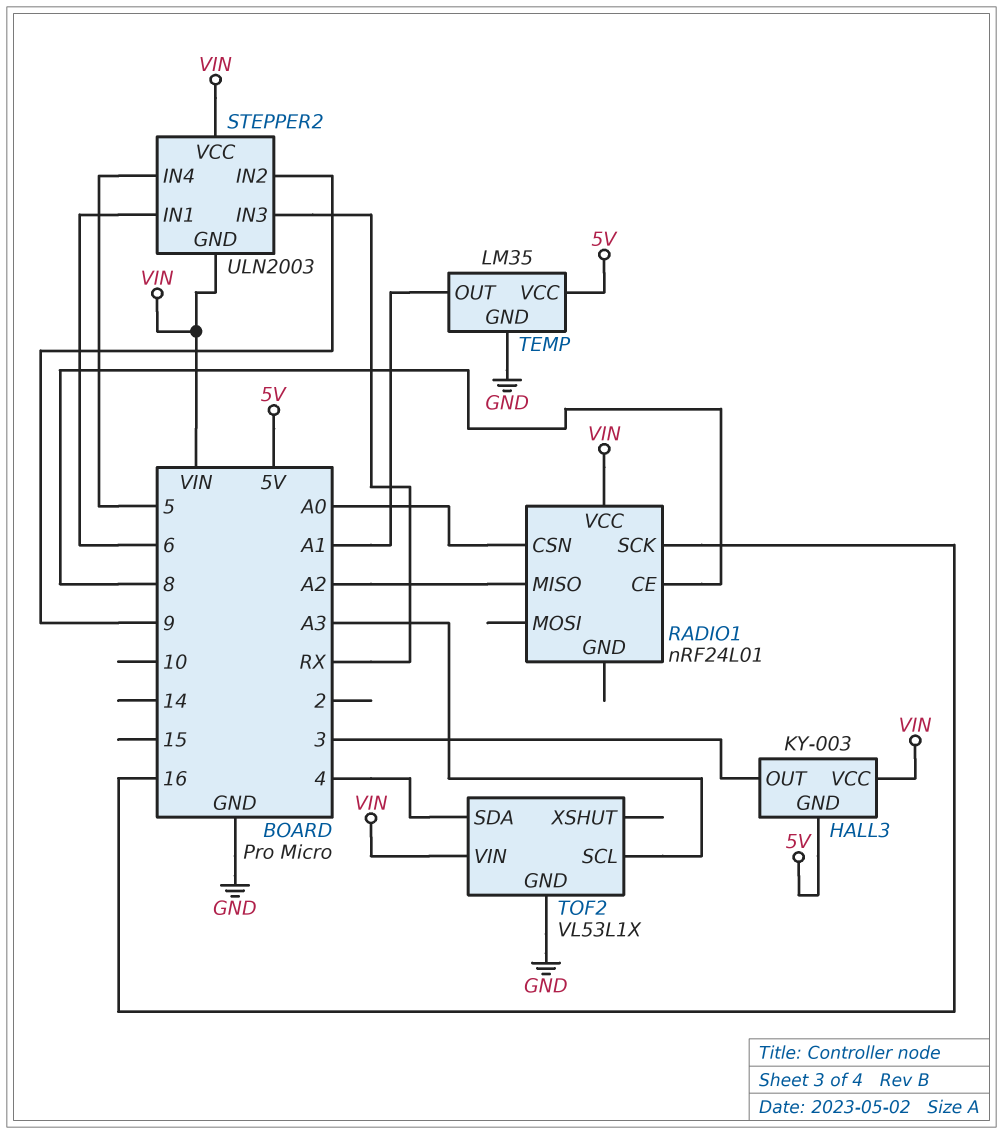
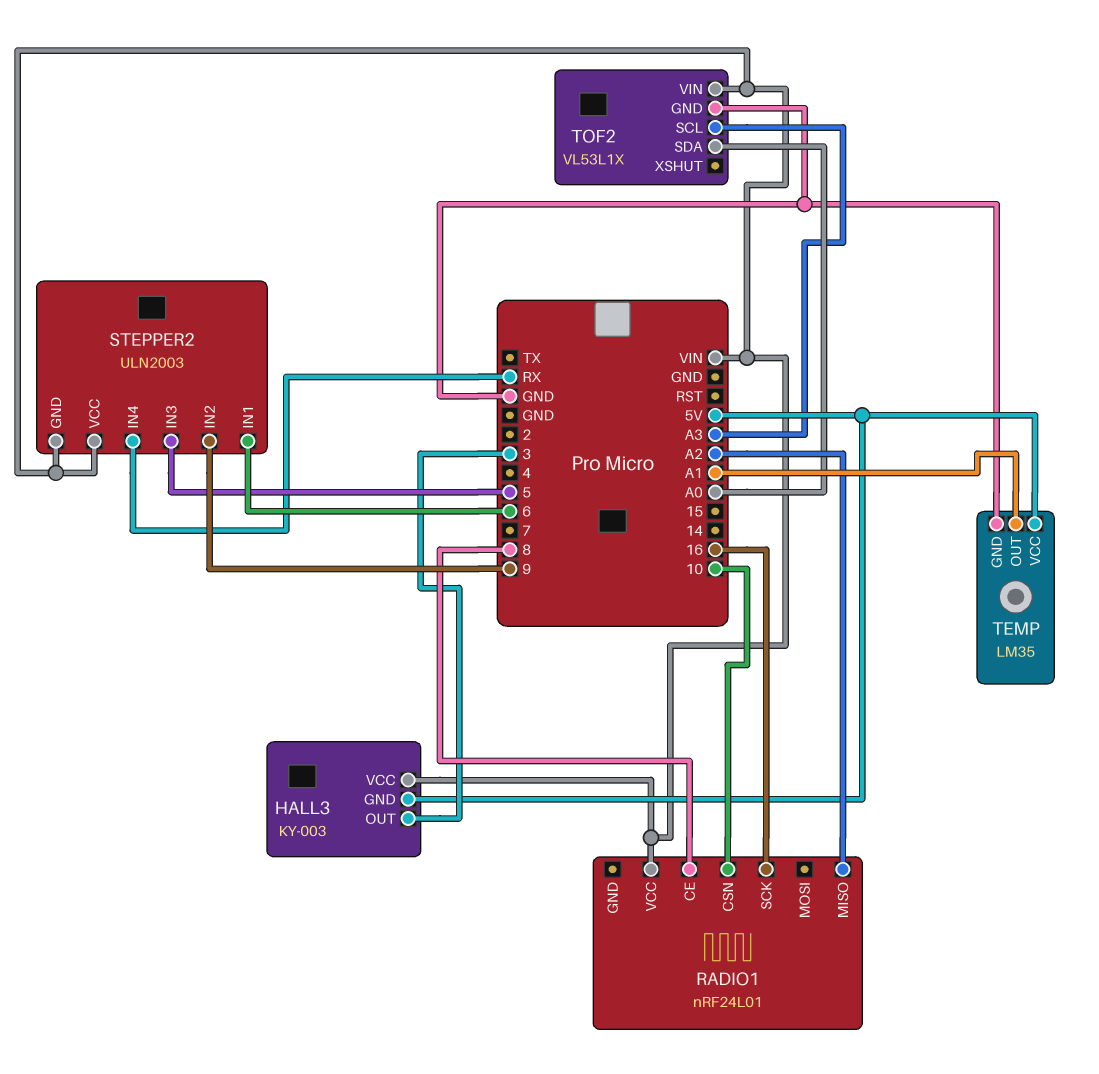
RADIO1 pin CSN: A0 -> 10
STEPPER2 pin IN3: RX -> 5
STEPPER2 pin IN4: 5 -> RX
TOF2 pin SDA: 4 -> A0

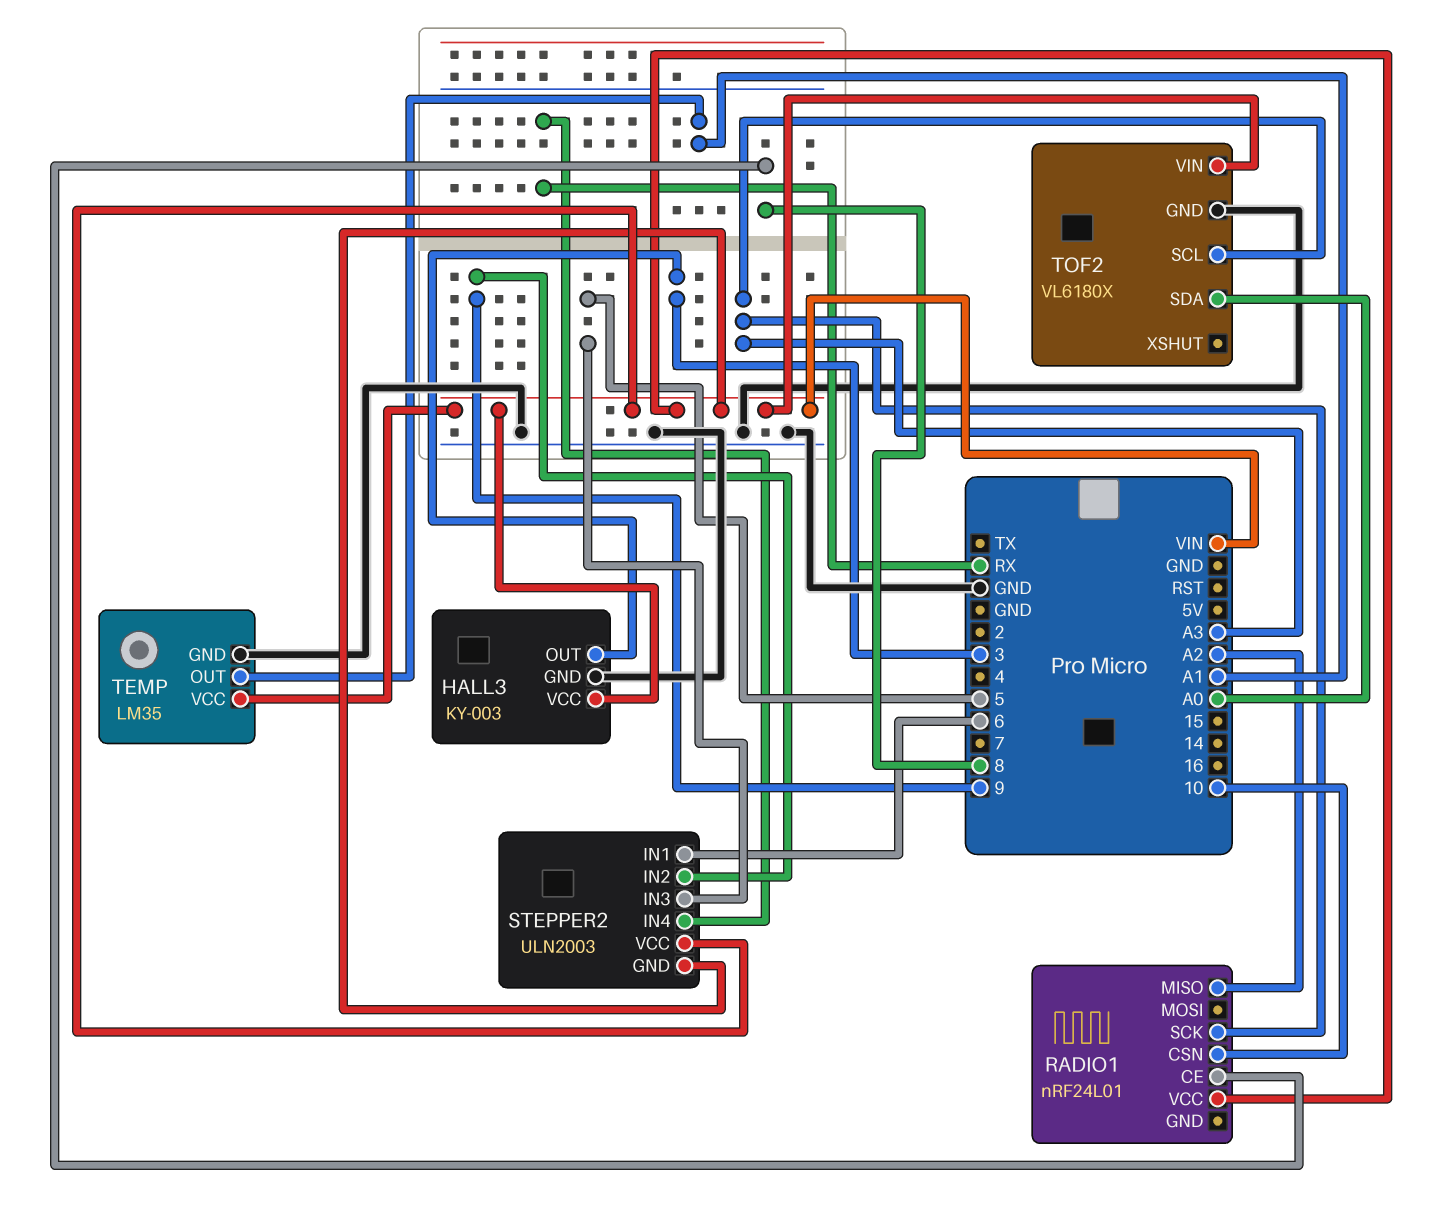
HALL3 pin GND: 5V -> GND
RADIO1 pin SCK: 16 -> A3
TEMP pin VCC: 5V -> VIN
TOF2: VL53L1X -> VL6180X

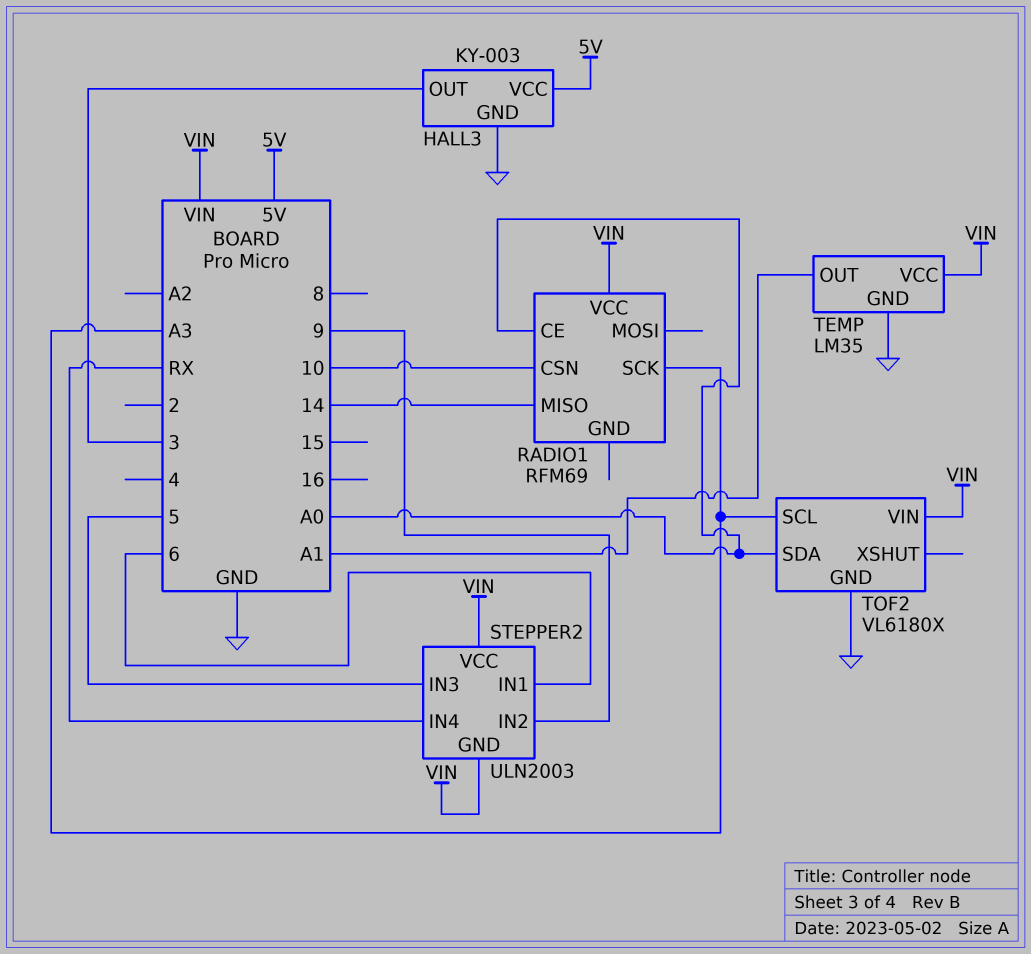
HALL3 pin VCC: VIN -> 5V
RADIO1: nRF24L01 -> RFM69
RADIO1 pin CE: 8 -> A0
RADIO1 pin MISO: A2 -> 14

